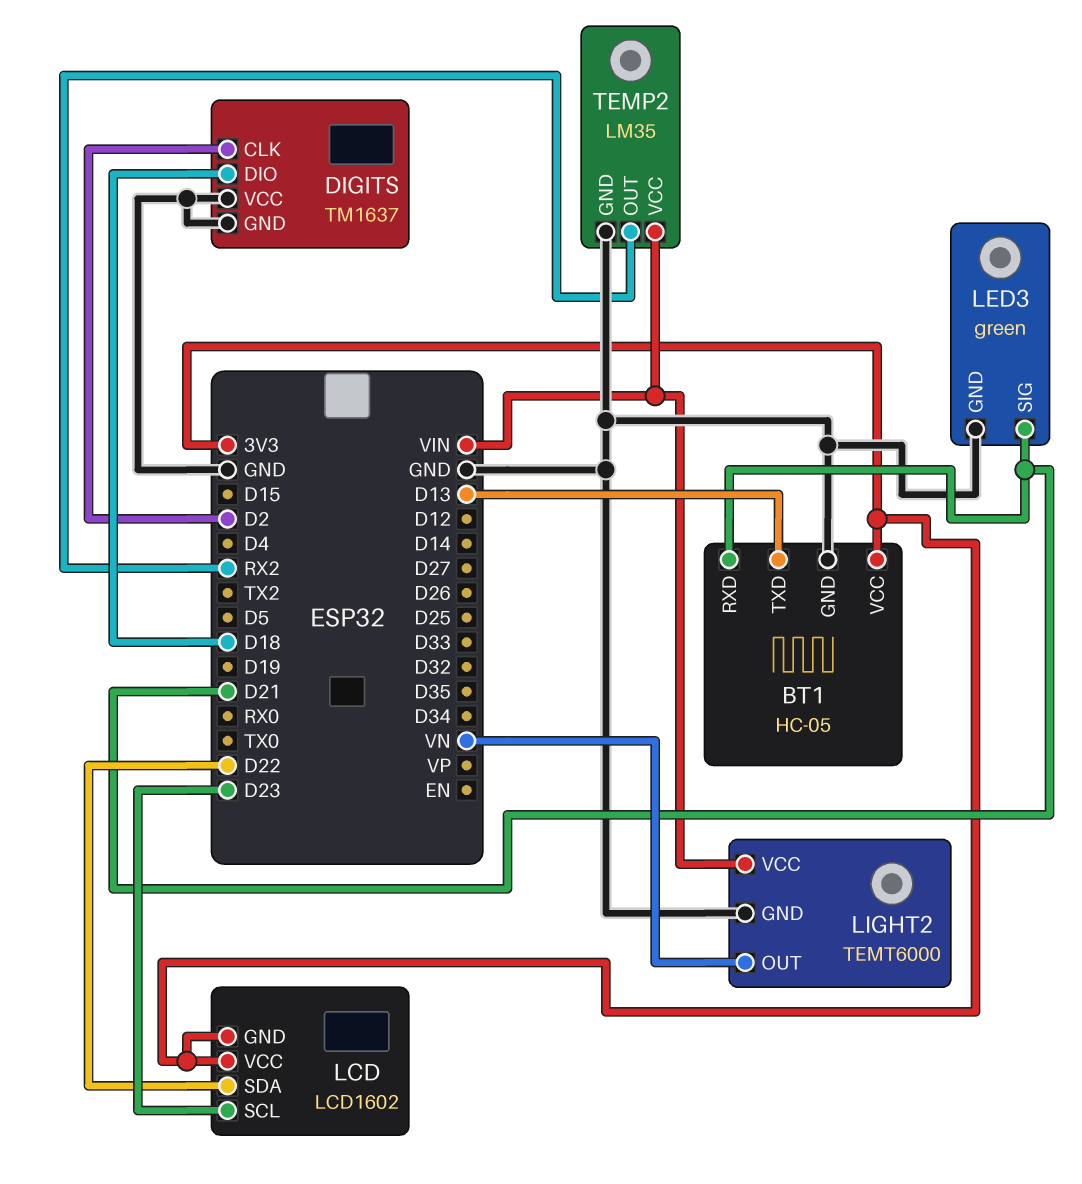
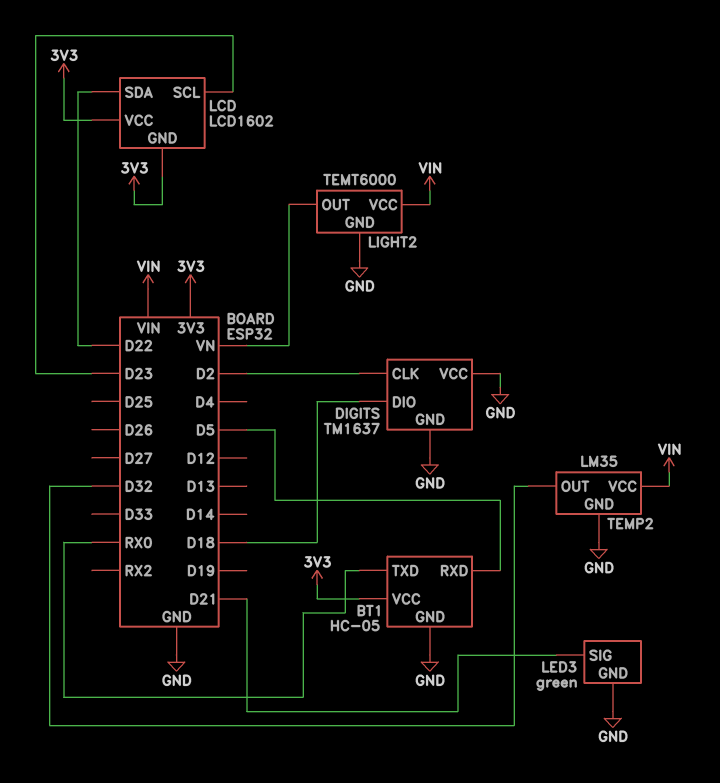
BT1 pin RXD: D21 -> D5
BT1 pin TXD: D13 -> RX0
TEMP2 pin OUT: RX2 -> D32

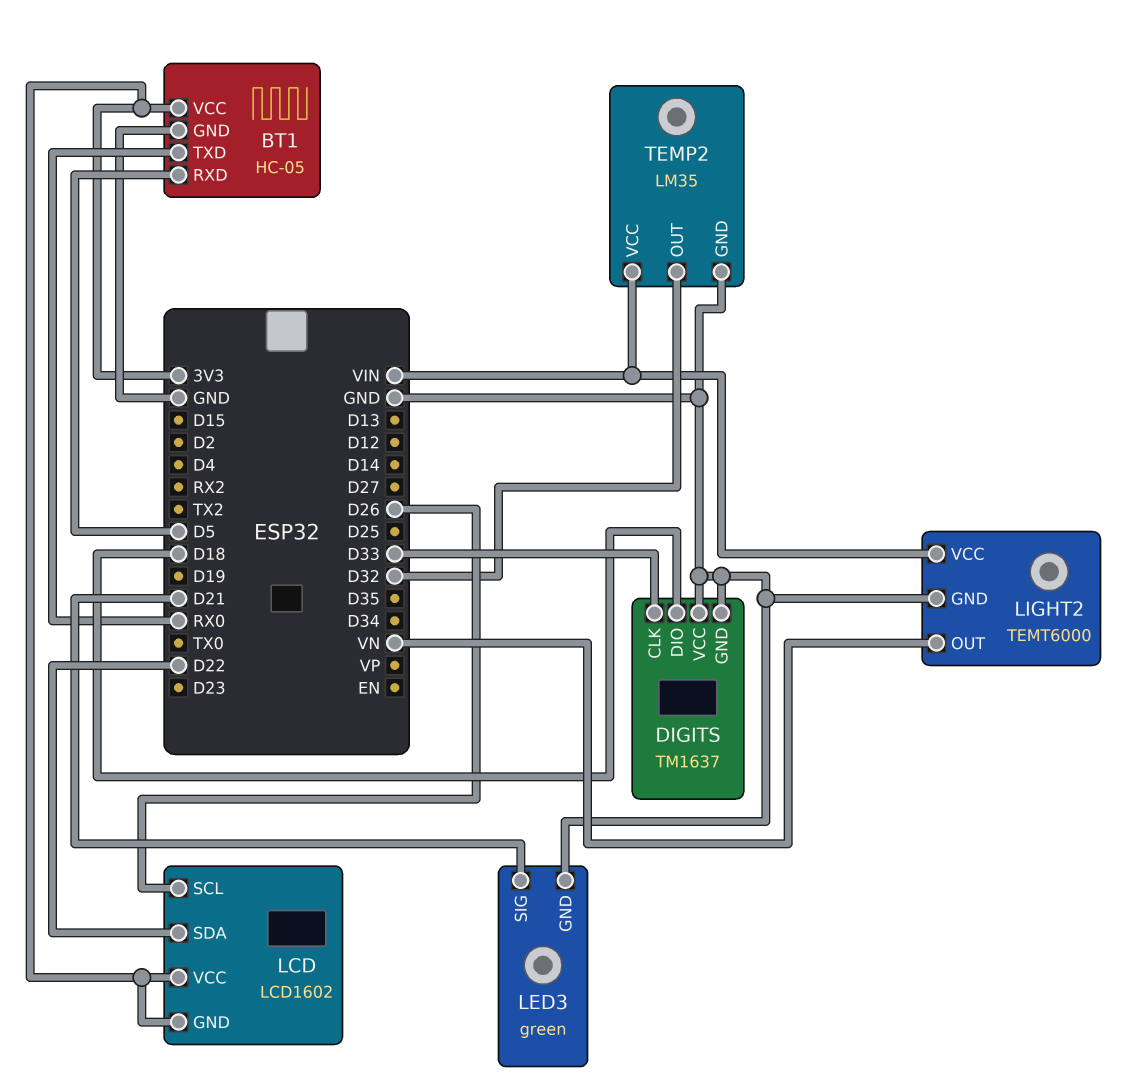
DIGITS pin CLK: D2 -> D33
LCD pin SCL: D23 -> D26

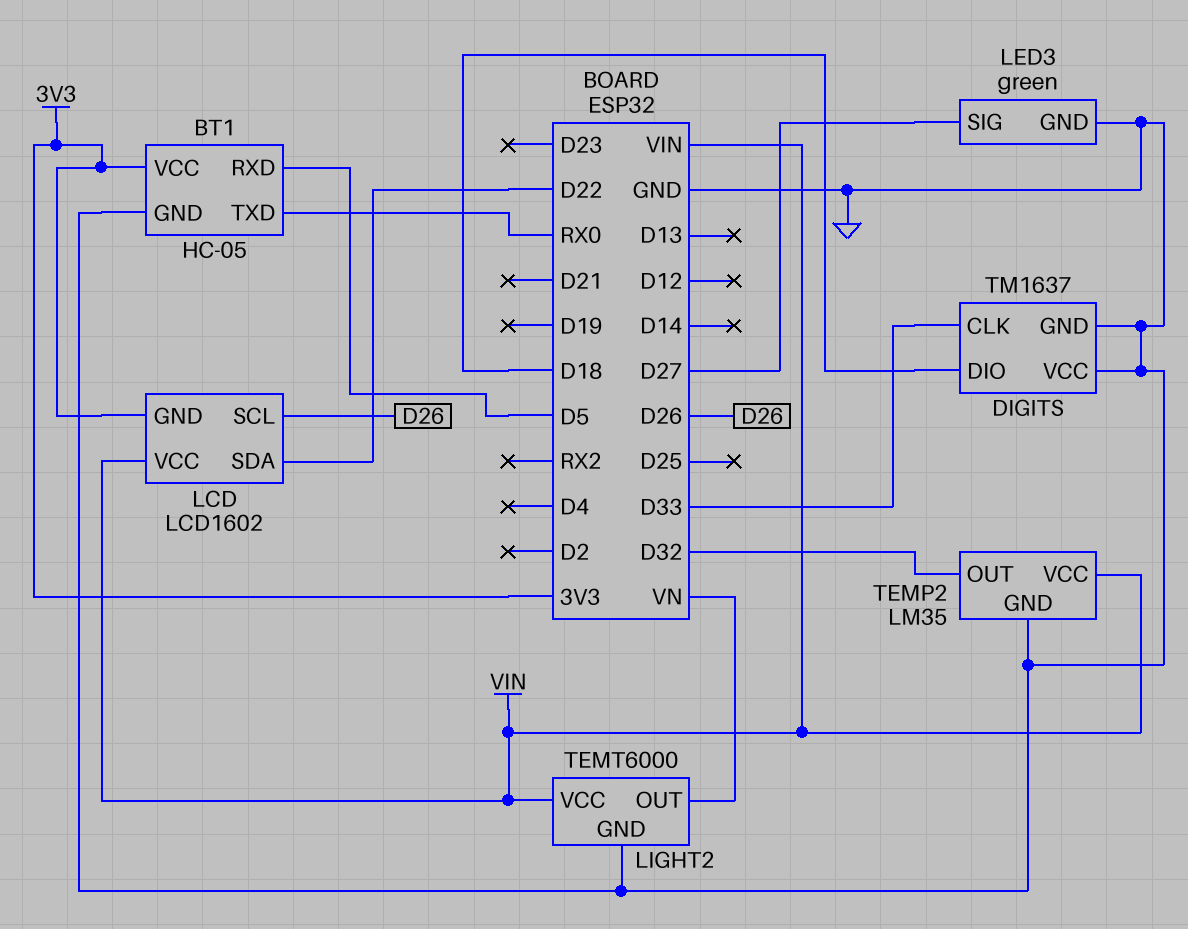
LCD pin VCC: 3V3 -> VIN
LED3 pin SIG: D21 -> D27

